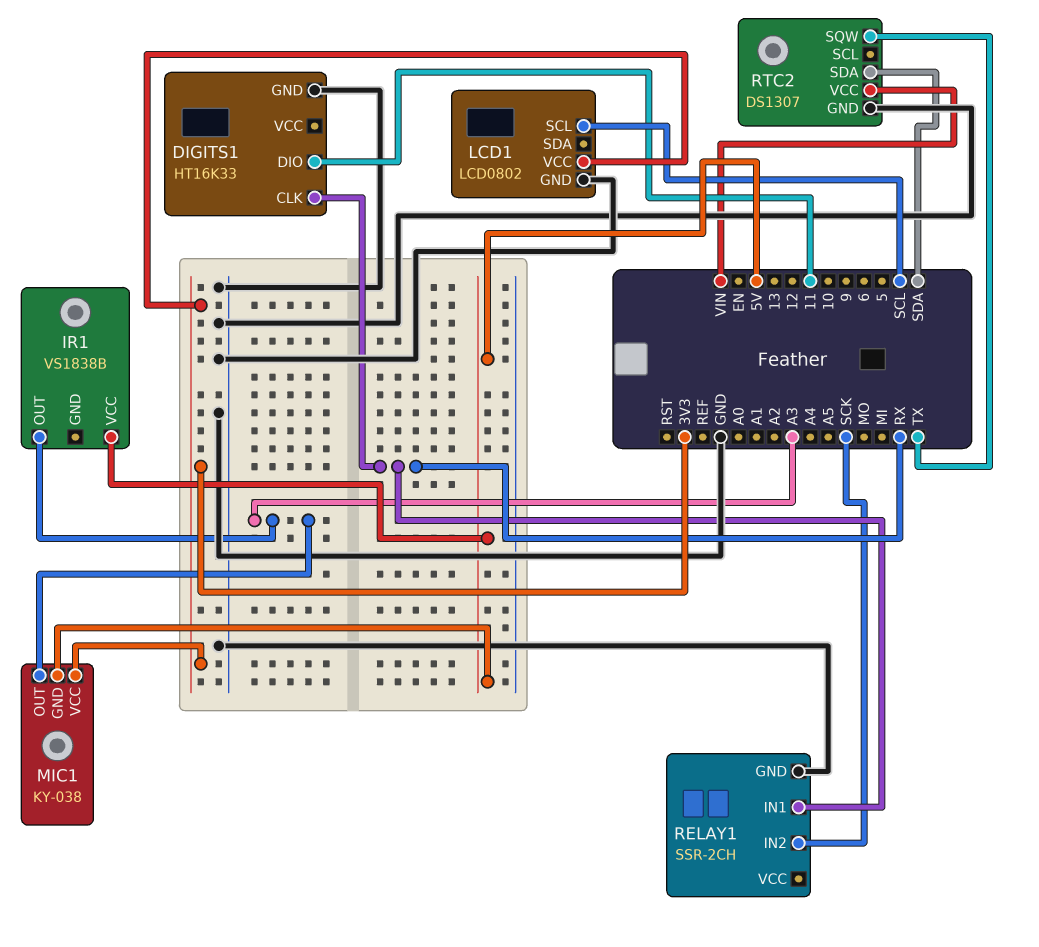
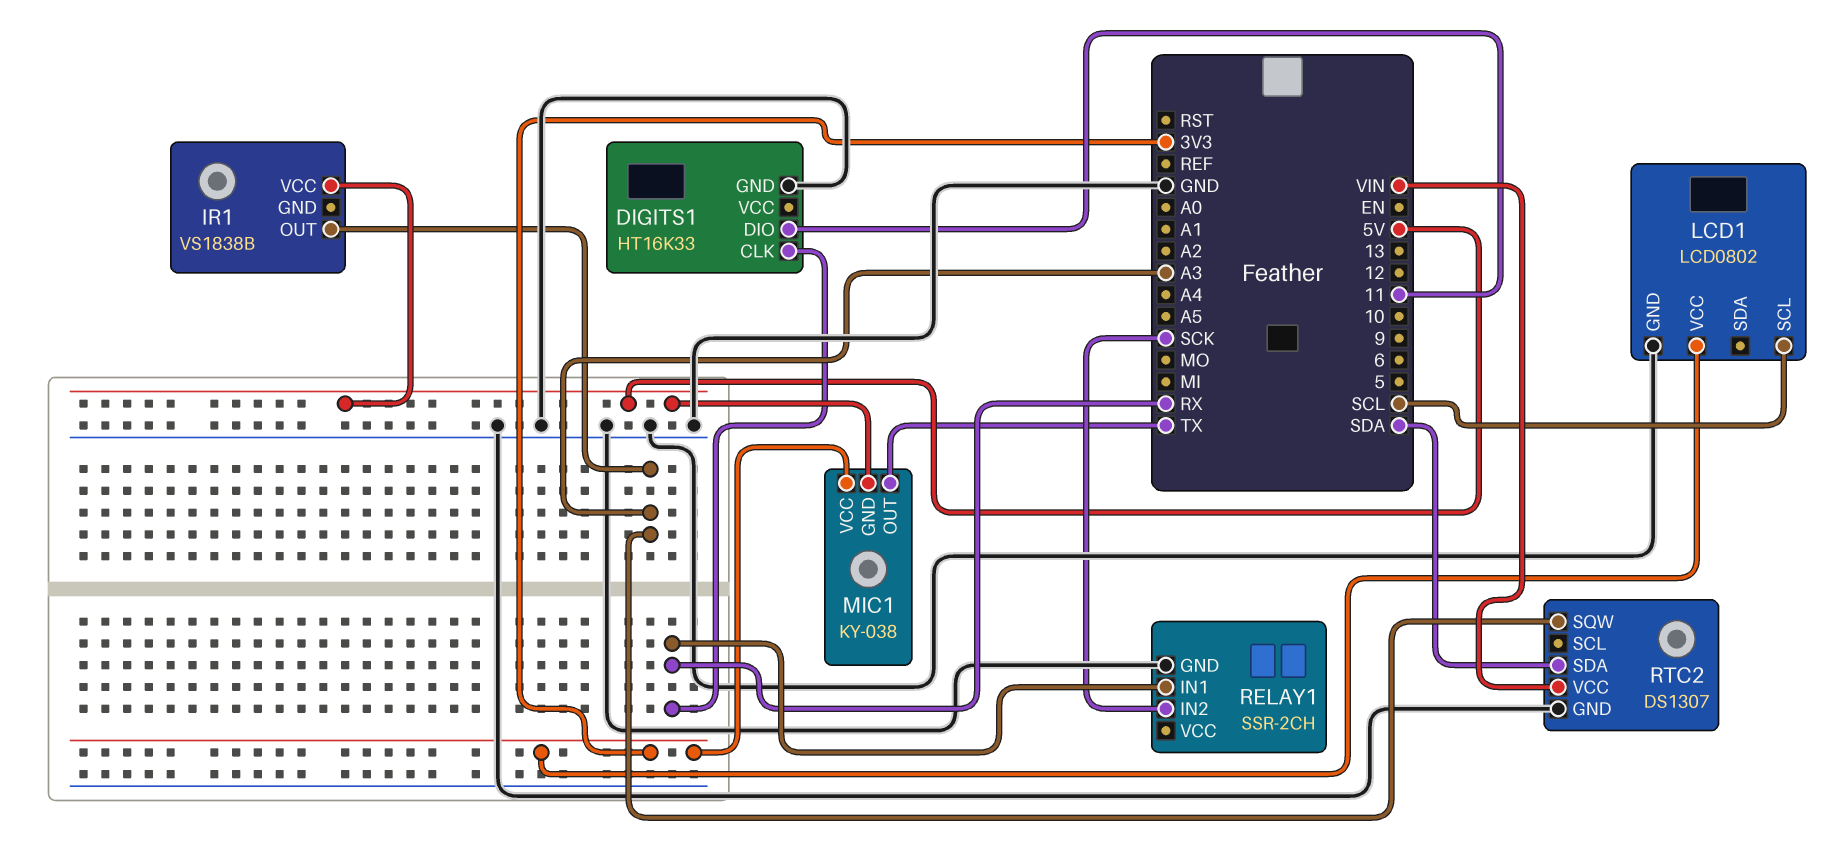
MIC1 pin OUT: A3 -> TX
RTC2 pin SQW: TX -> A3

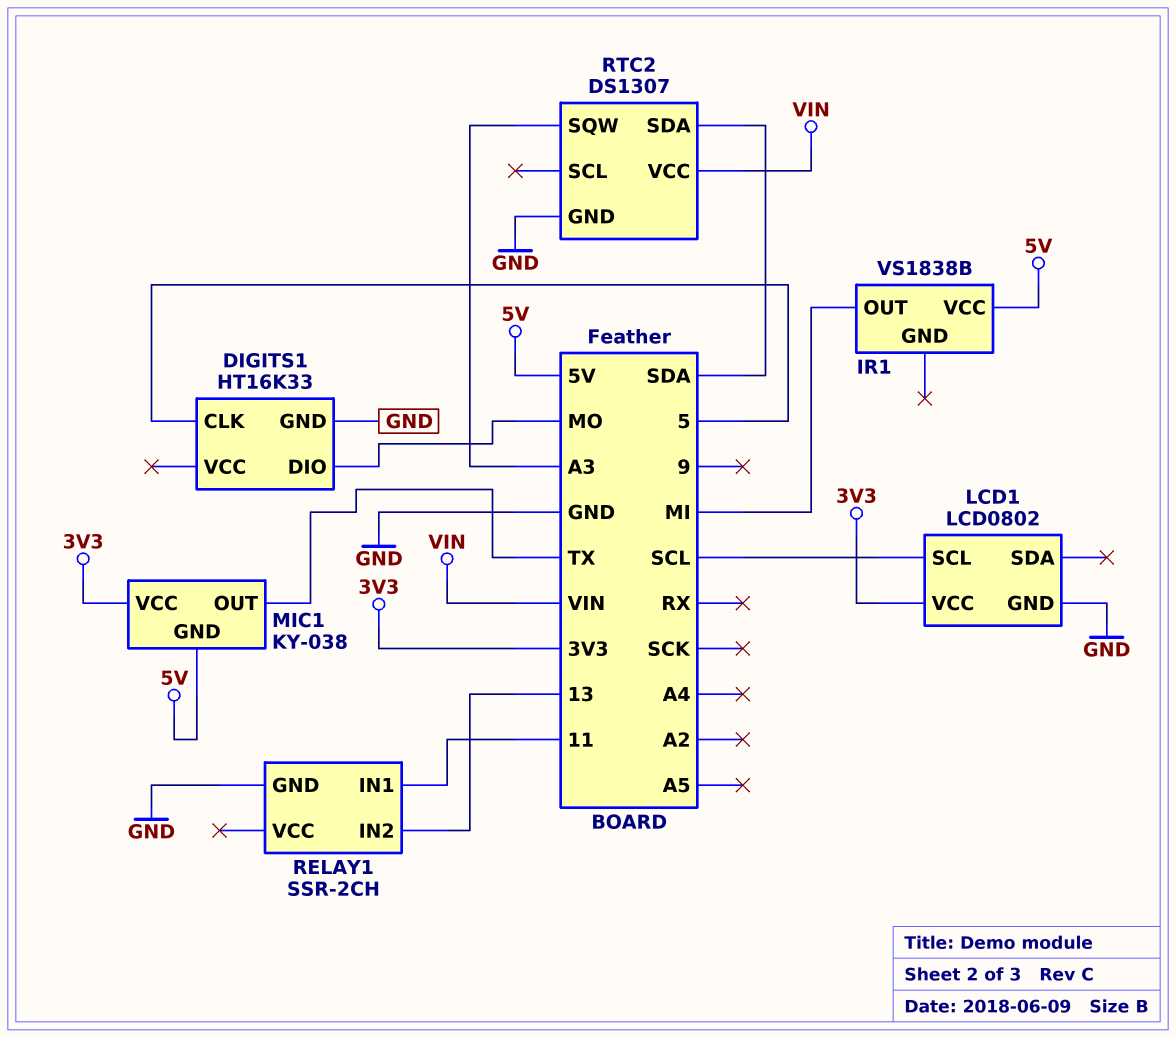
DIGITS1 pin CLK: RX -> 5
DIGITS1 pin DIO: 11 -> MO
IR1 pin OUT: A3 -> MI
RELAY1 pin IN1: RX -> 11
RELAY1 pin IN2: SCK -> 13

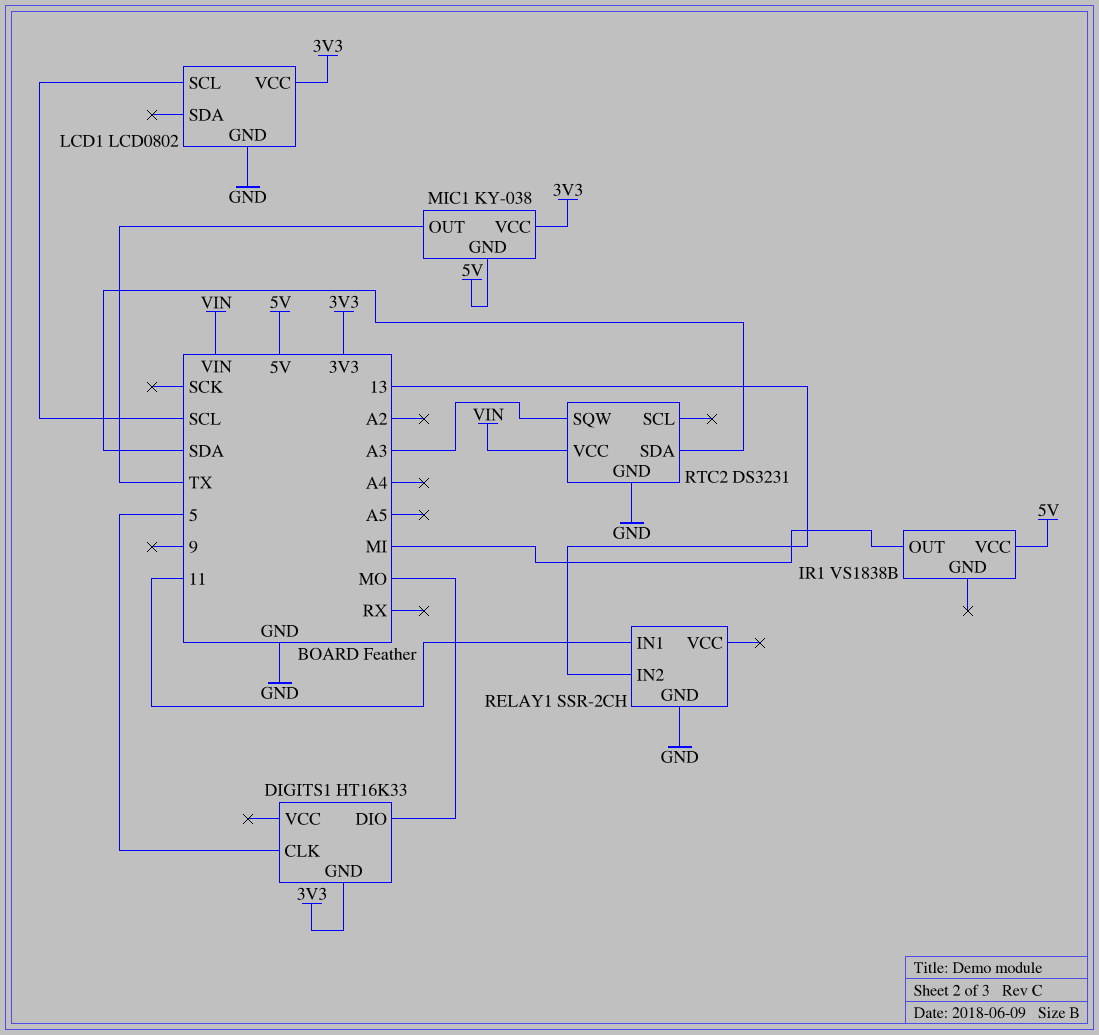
DIGITS1 pin GND: GND -> 3V3
RTC2: DS1307 -> DS3231

